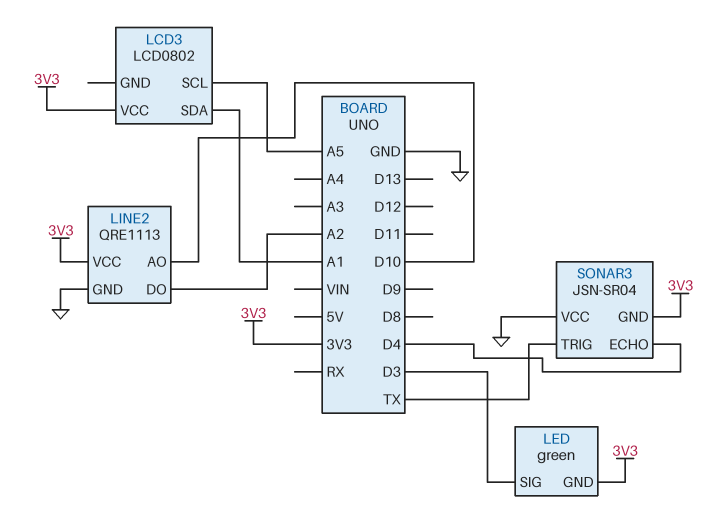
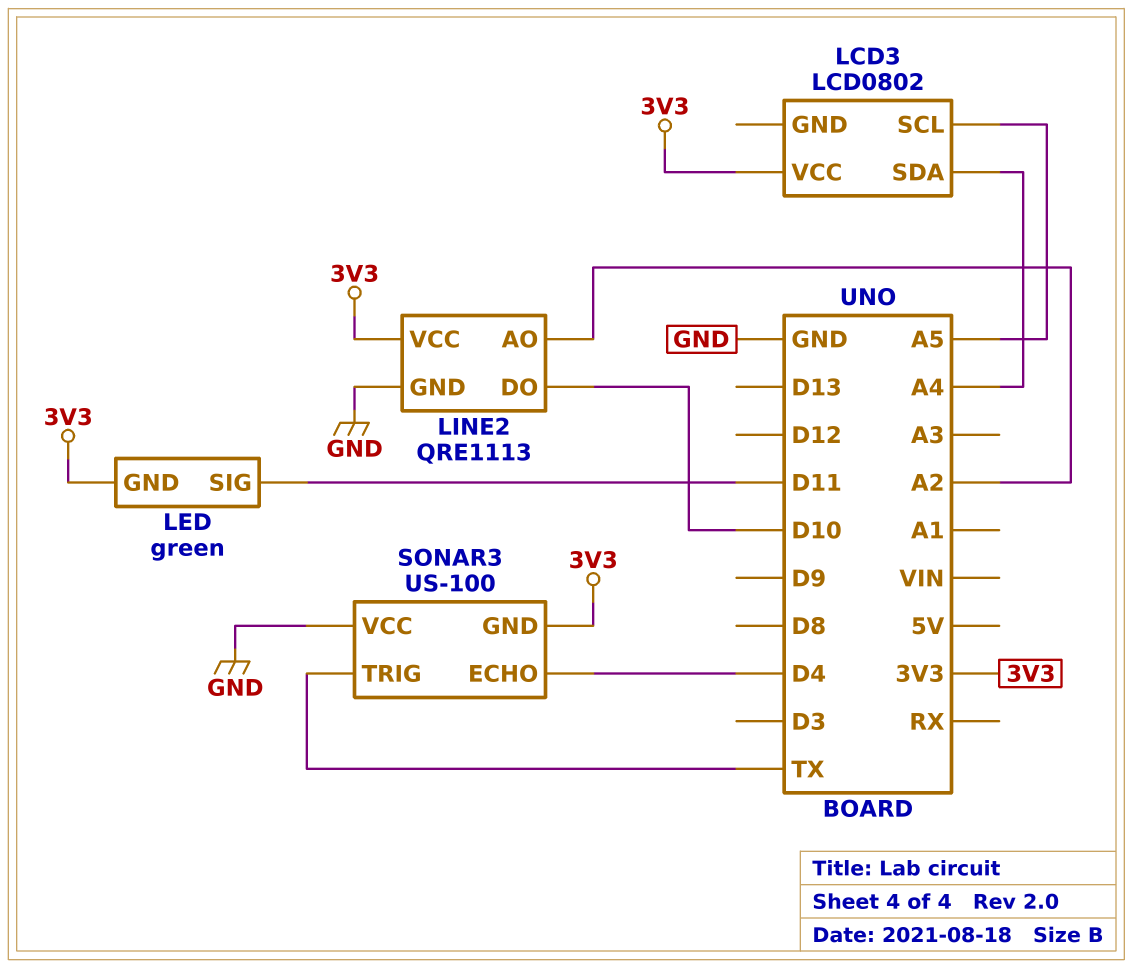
LCD3 pin SDA: A1 -> A4
LED pin SIG: D3 -> D11
LINE2 pin AO: D10 -> A2
LINE2 pin DO: A2 -> D10
SONAR3: JSN-SR04 -> US-100

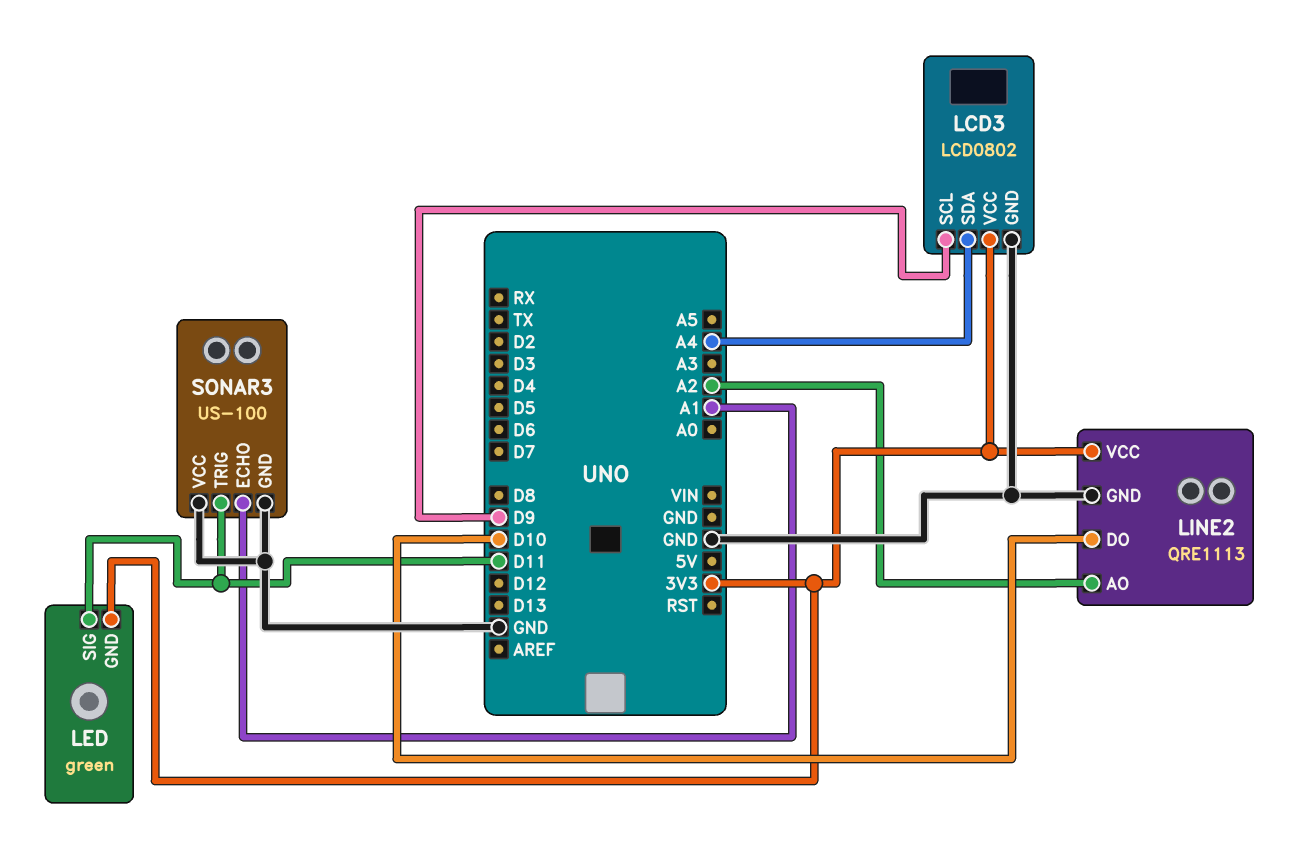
LCD3 pin GND: none -> GND
LCD3 pin SCL: A5 -> D9
SONAR3 pin ECHO: D4 -> A1
SONAR3 pin GND: 3V3 -> GND
SONAR3 pin TRIG: TX -> D11

